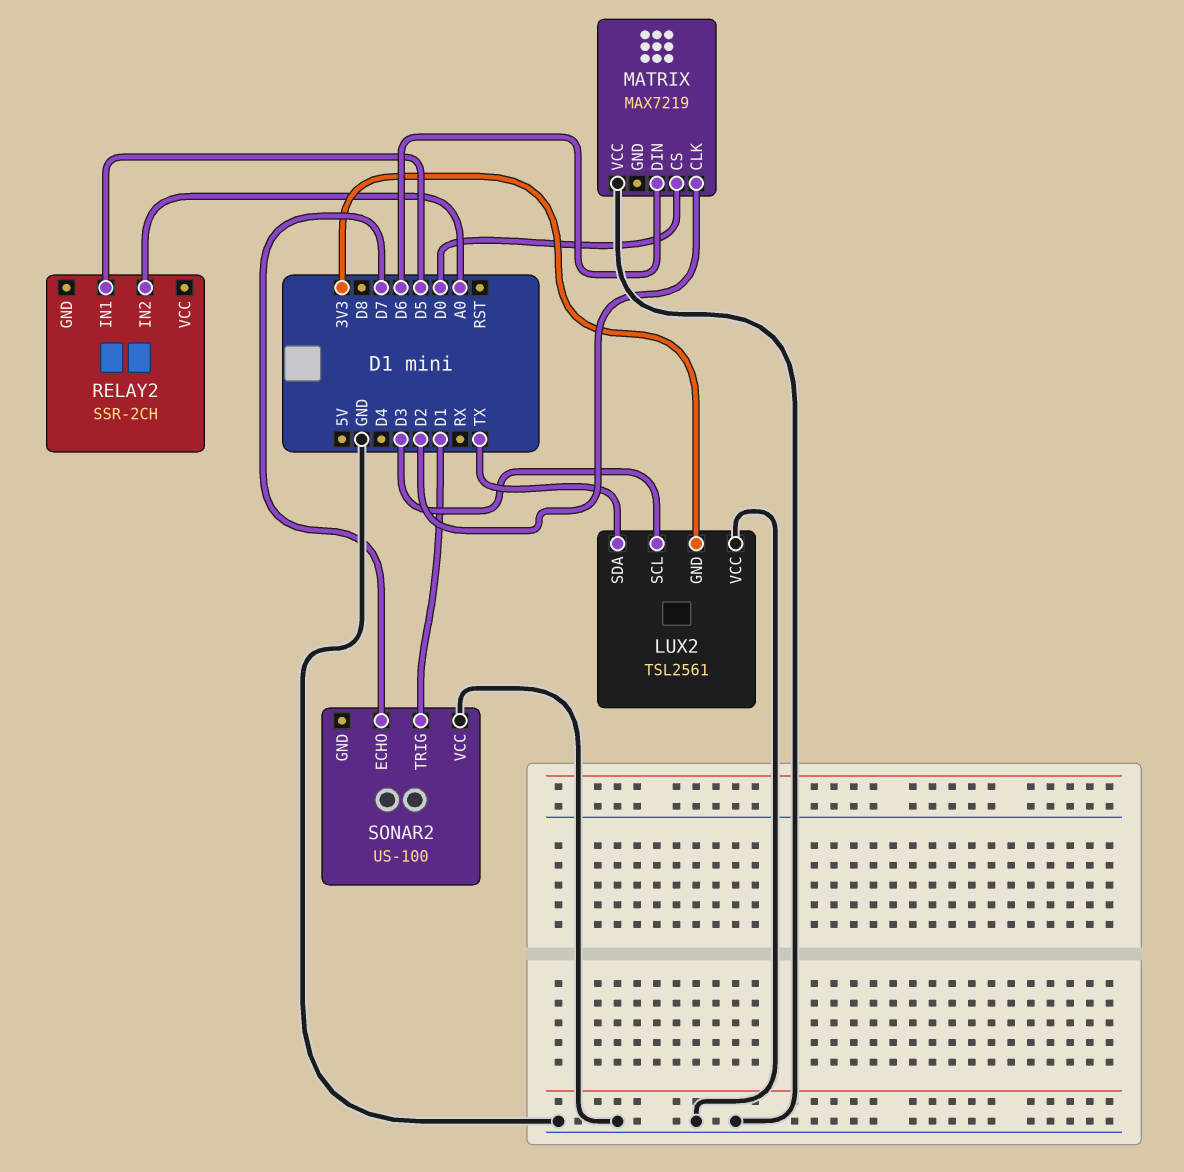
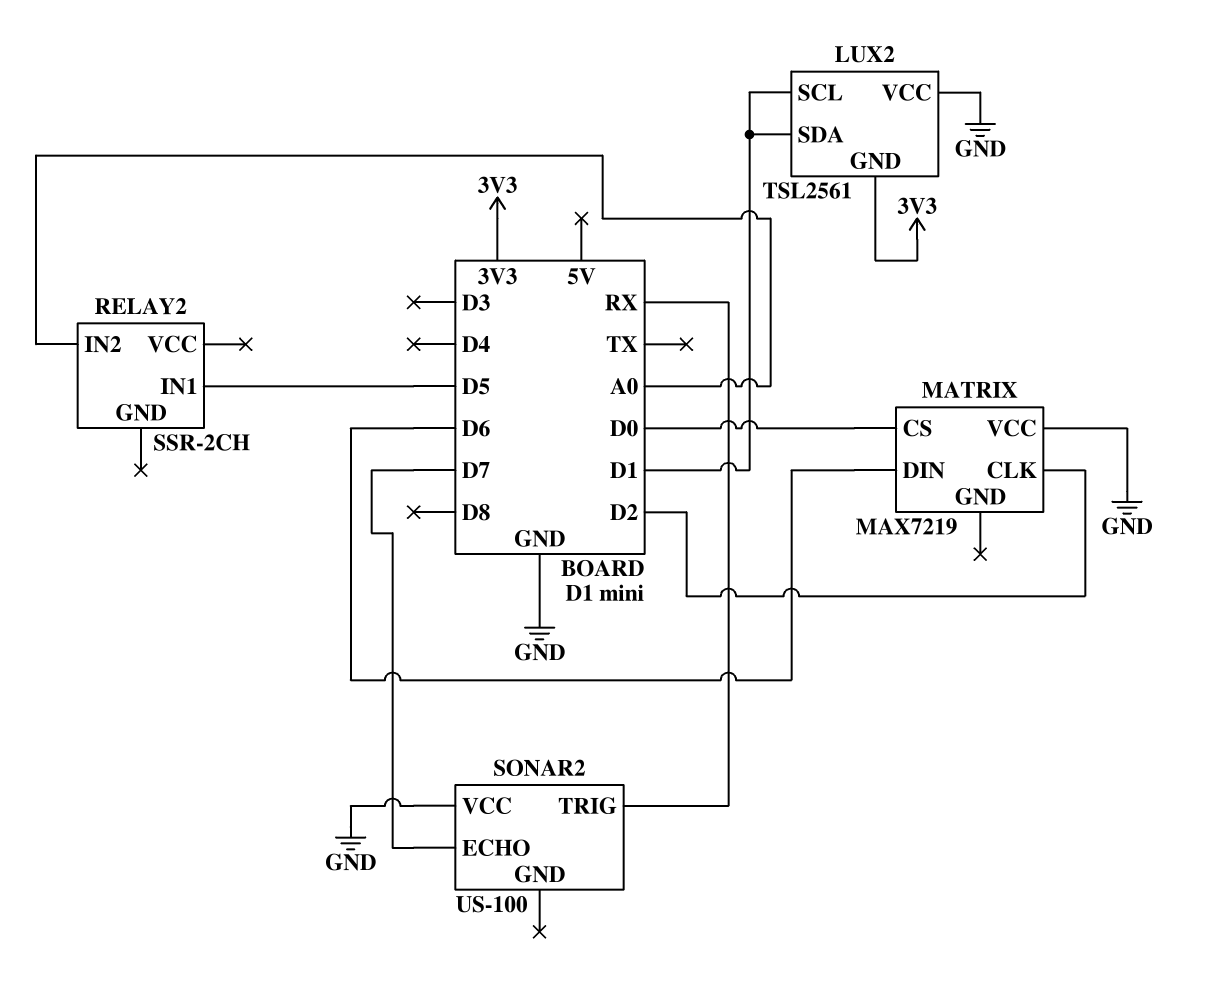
LUX2 pin SCL: D3 -> D1
LUX2 pin SDA: TX -> D1
SONAR2 pin TRIG: D1 -> RX

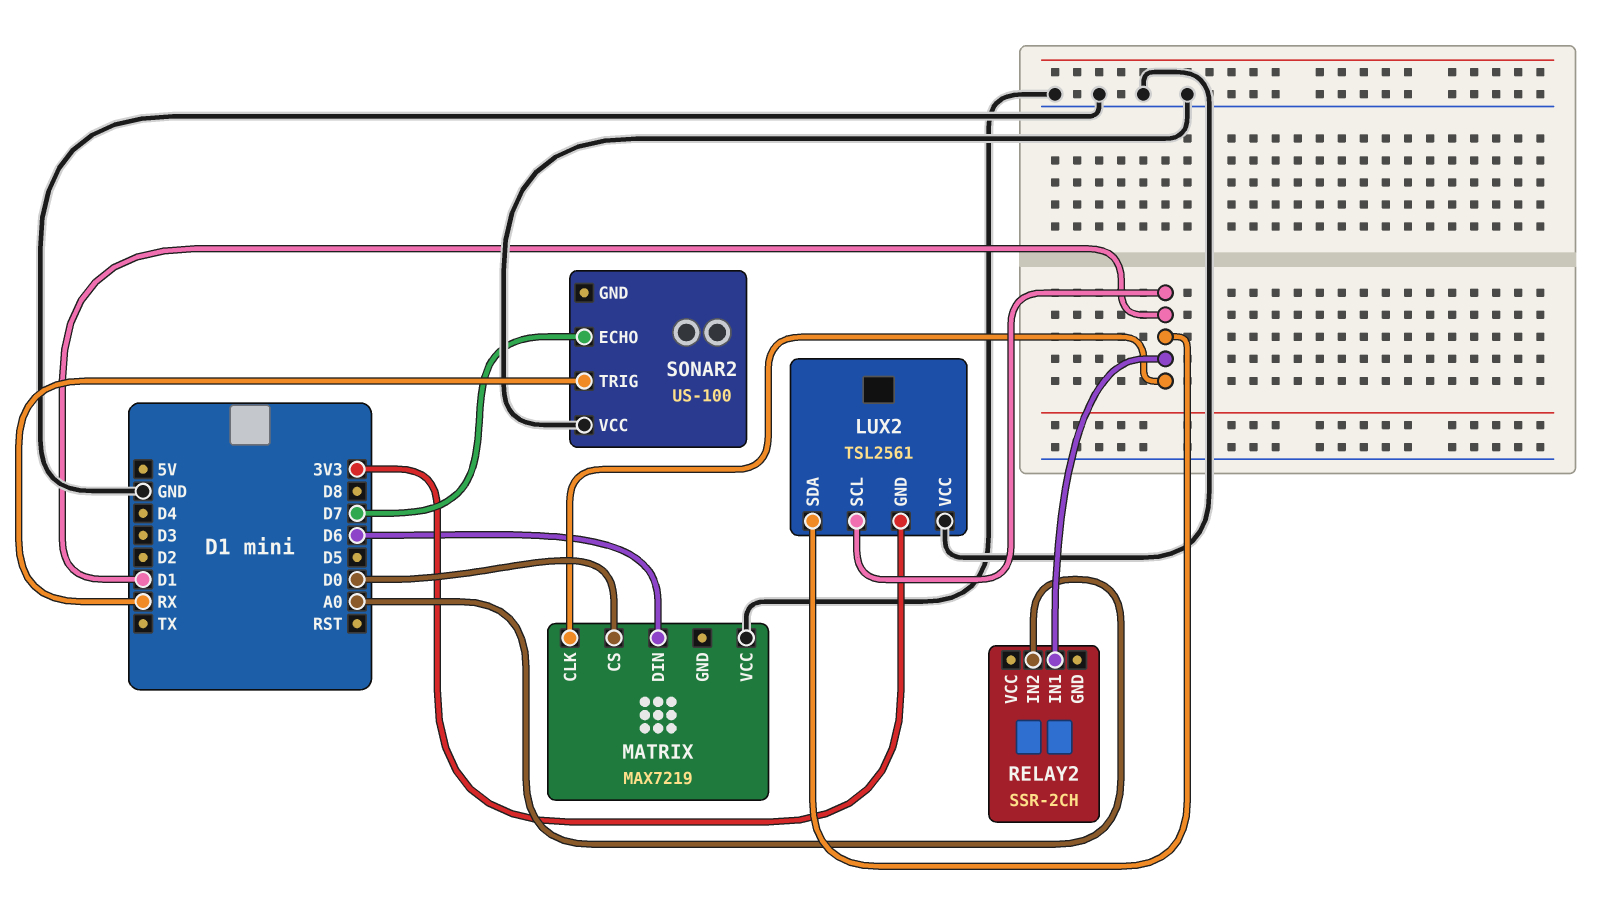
MATRIX pin CLK: D2 -> D1
RELAY2 pin IN1: D5 -> D1

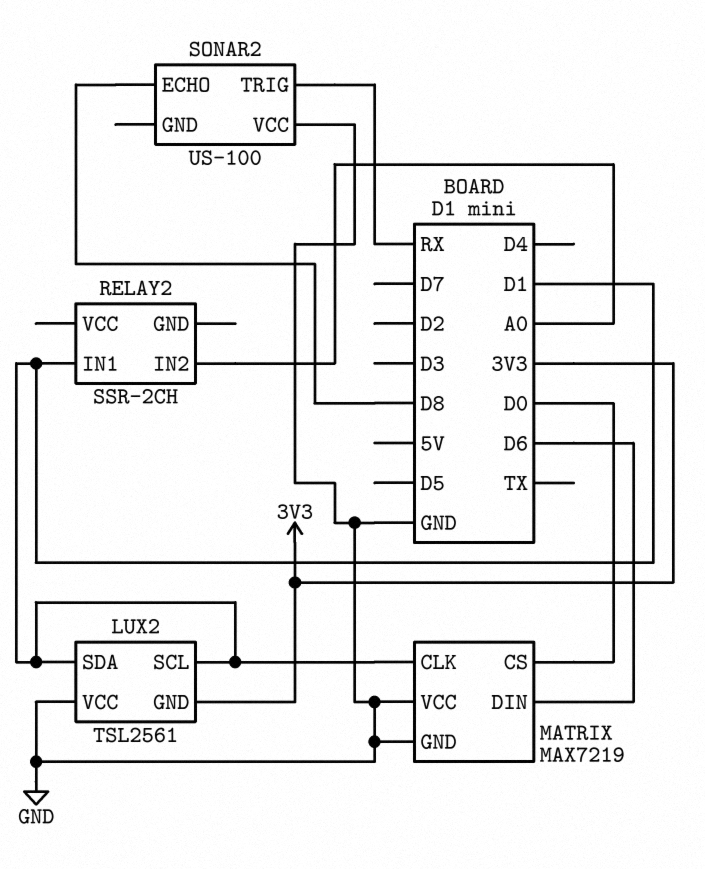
MATRIX pin GND: none -> GND
SONAR2 pin ECHO: D7 -> D8

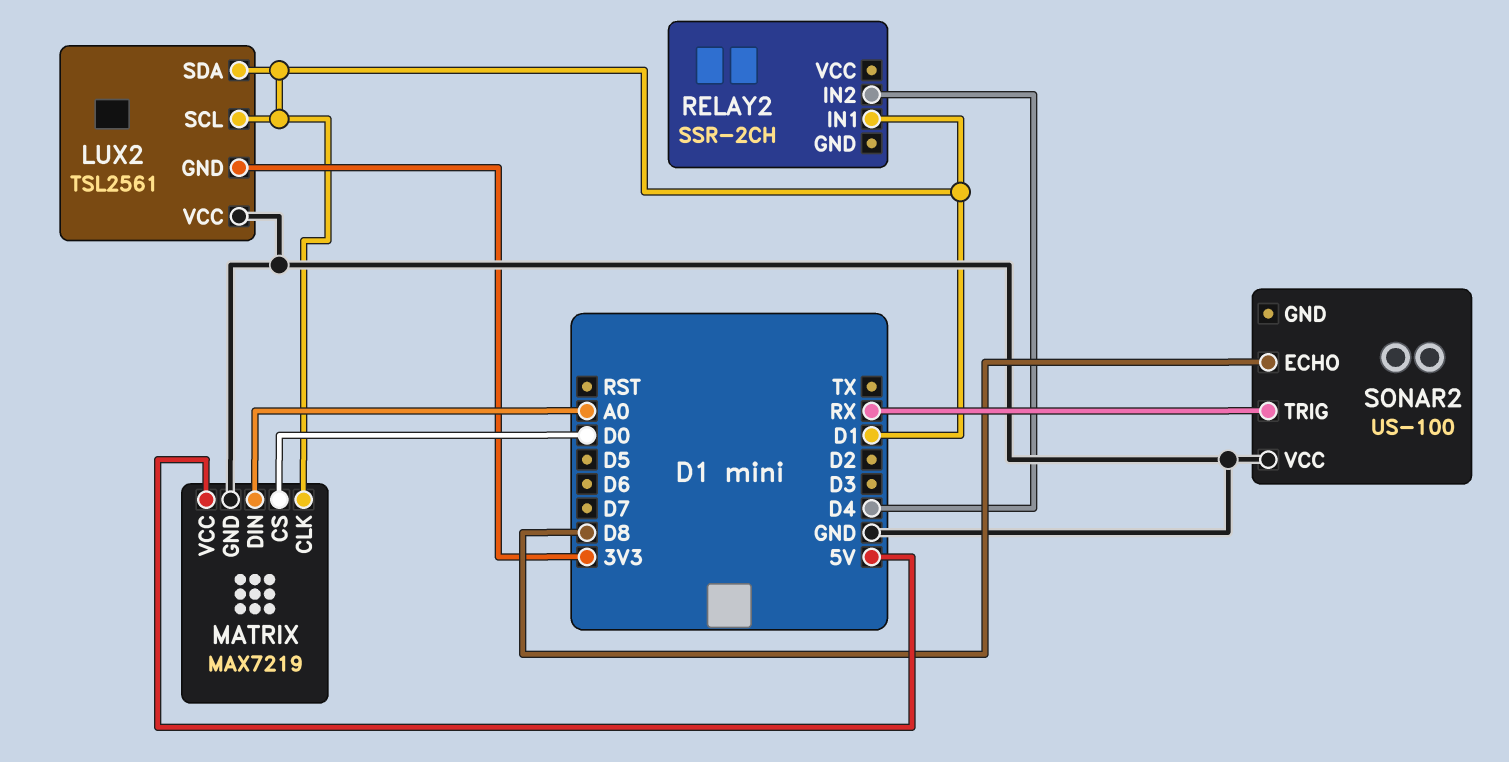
MATRIX pin DIN: D6 -> A0
MATRIX pin VCC: GND -> 5V
RELAY2 pin IN2: A0 -> D4

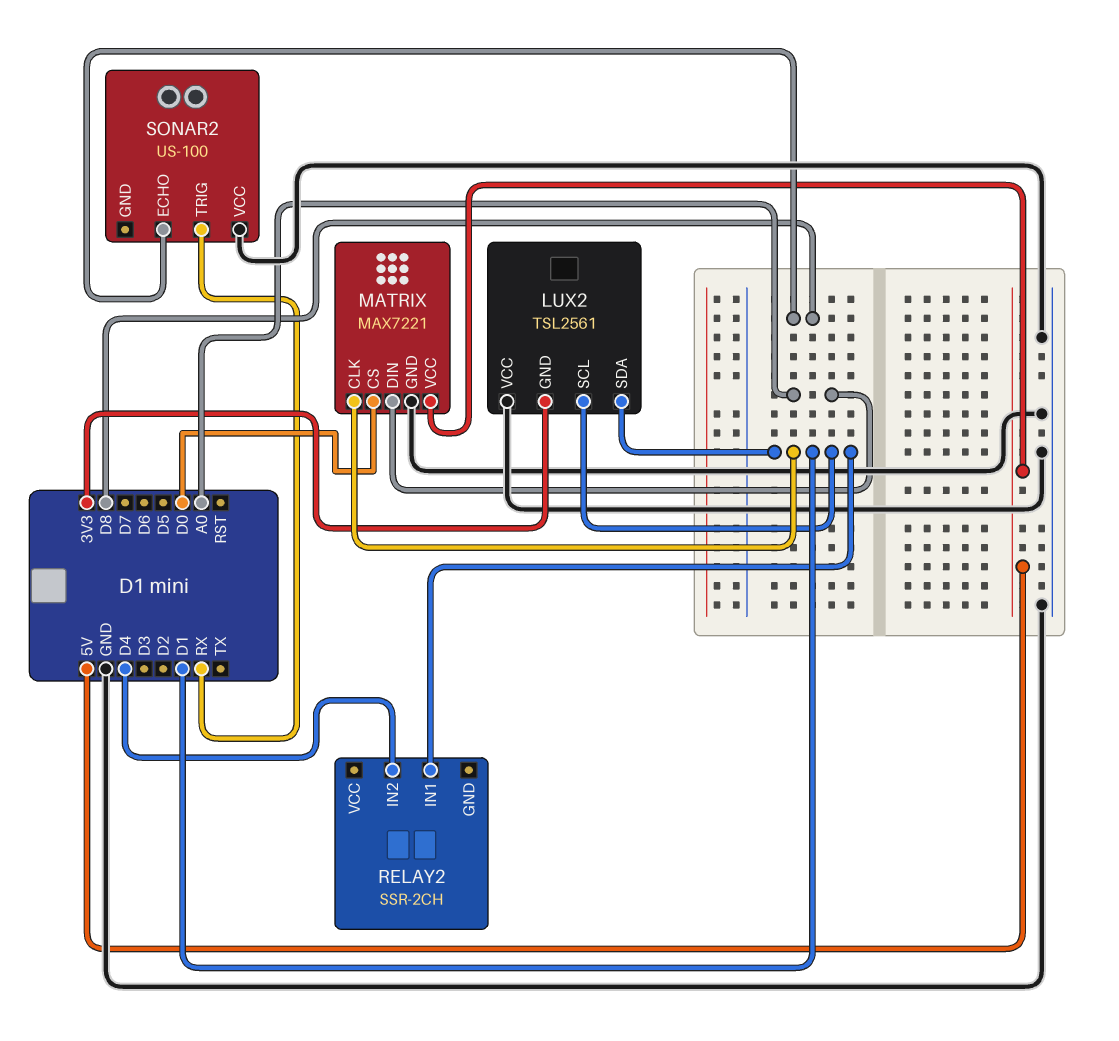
MATRIX: MAX7219 -> MAX7221

